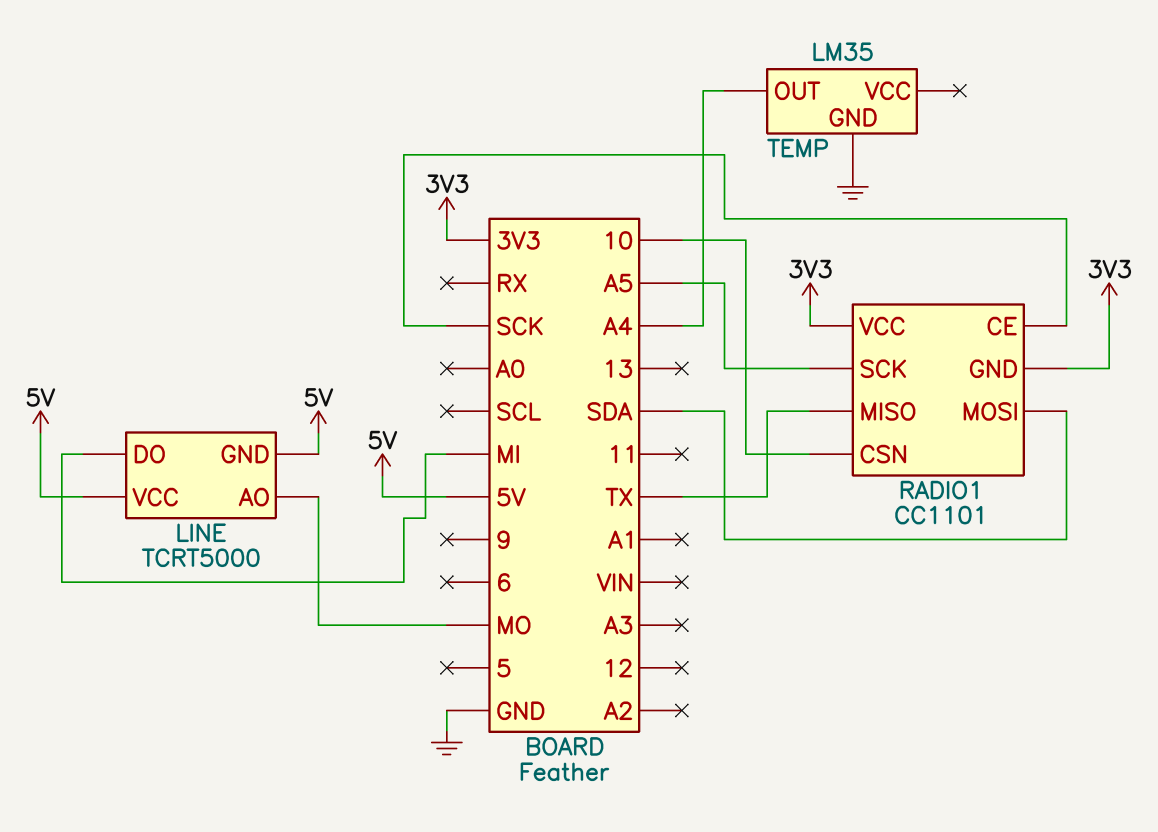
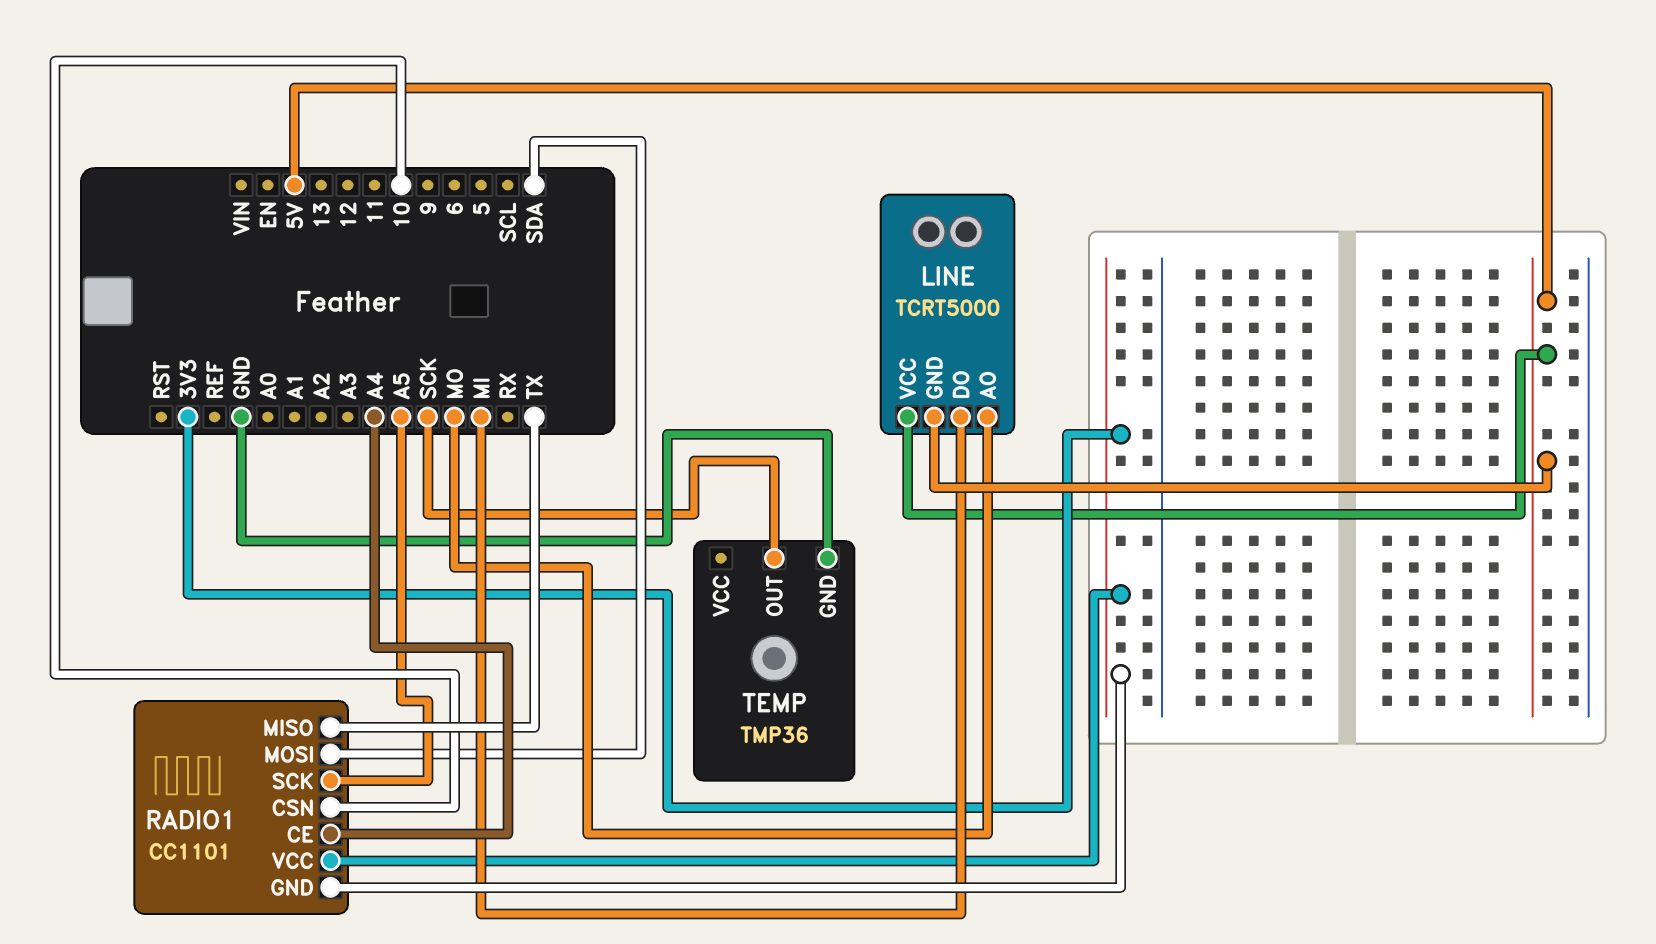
RADIO1 pin CE: SCK -> A4
TEMP: LM35 -> TMP36
TEMP pin OUT: A4 -> SCK

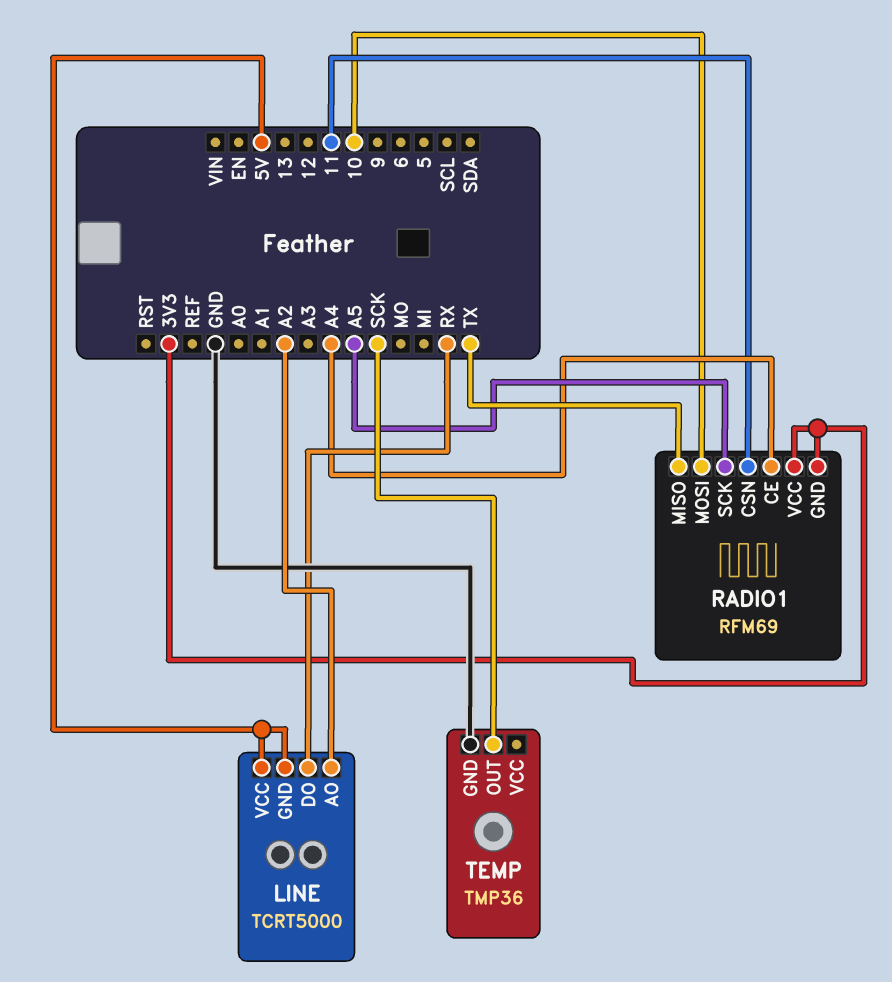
LINE pin AO: MO -> A2
LINE pin DO: MI -> RX
RADIO1: CC1101 -> RFM69
RADIO1 pin CSN: 10 -> 11
RADIO1 pin MOSI: SDA -> 10

